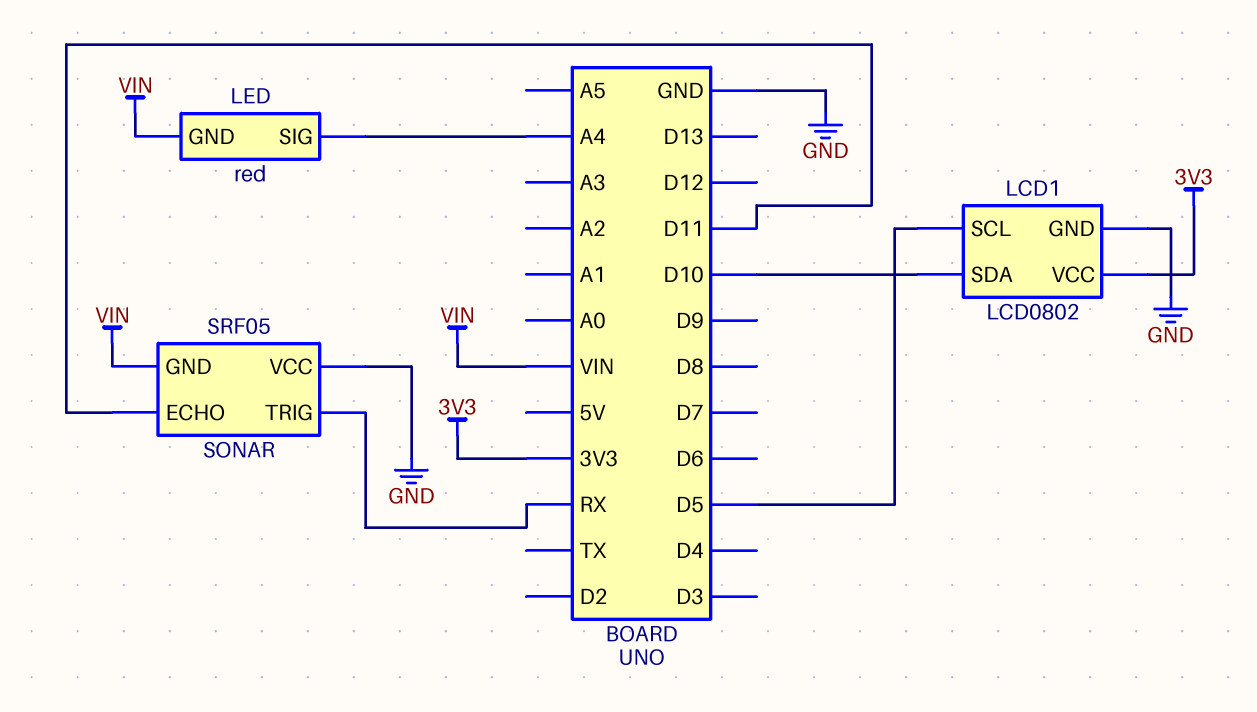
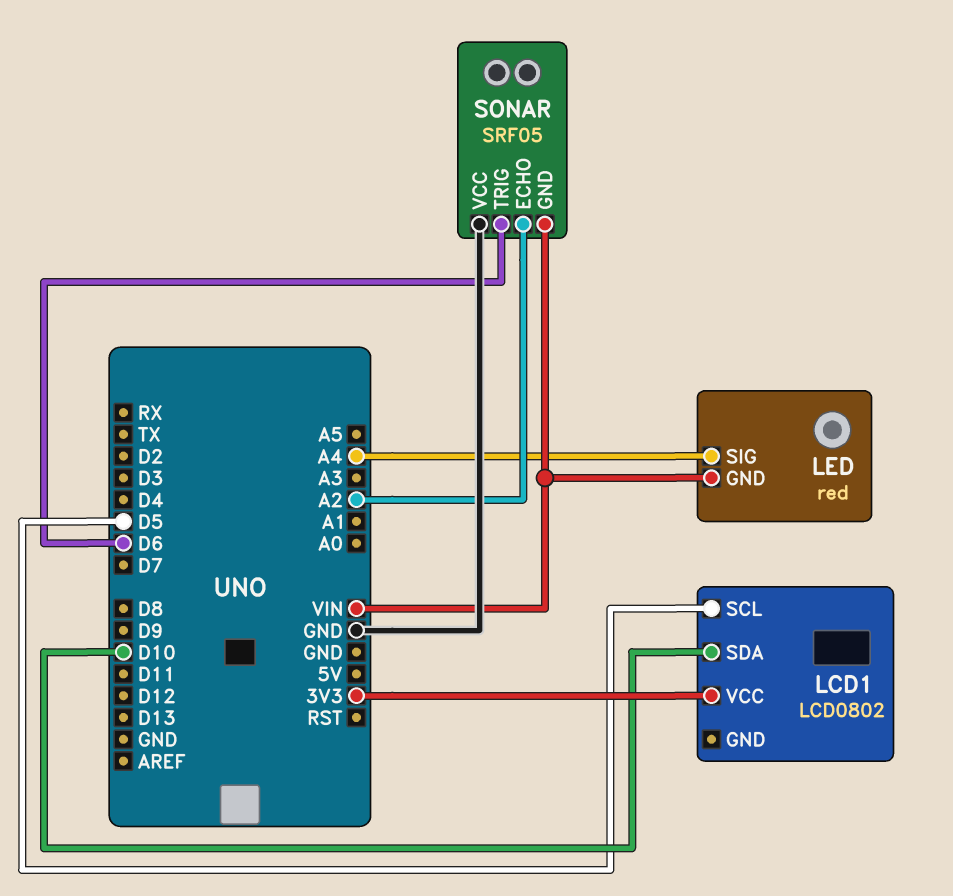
LCD1 pin GND: GND -> none
SONAR pin ECHO: D11 -> A2
SONAR pin TRIG: RX -> D6

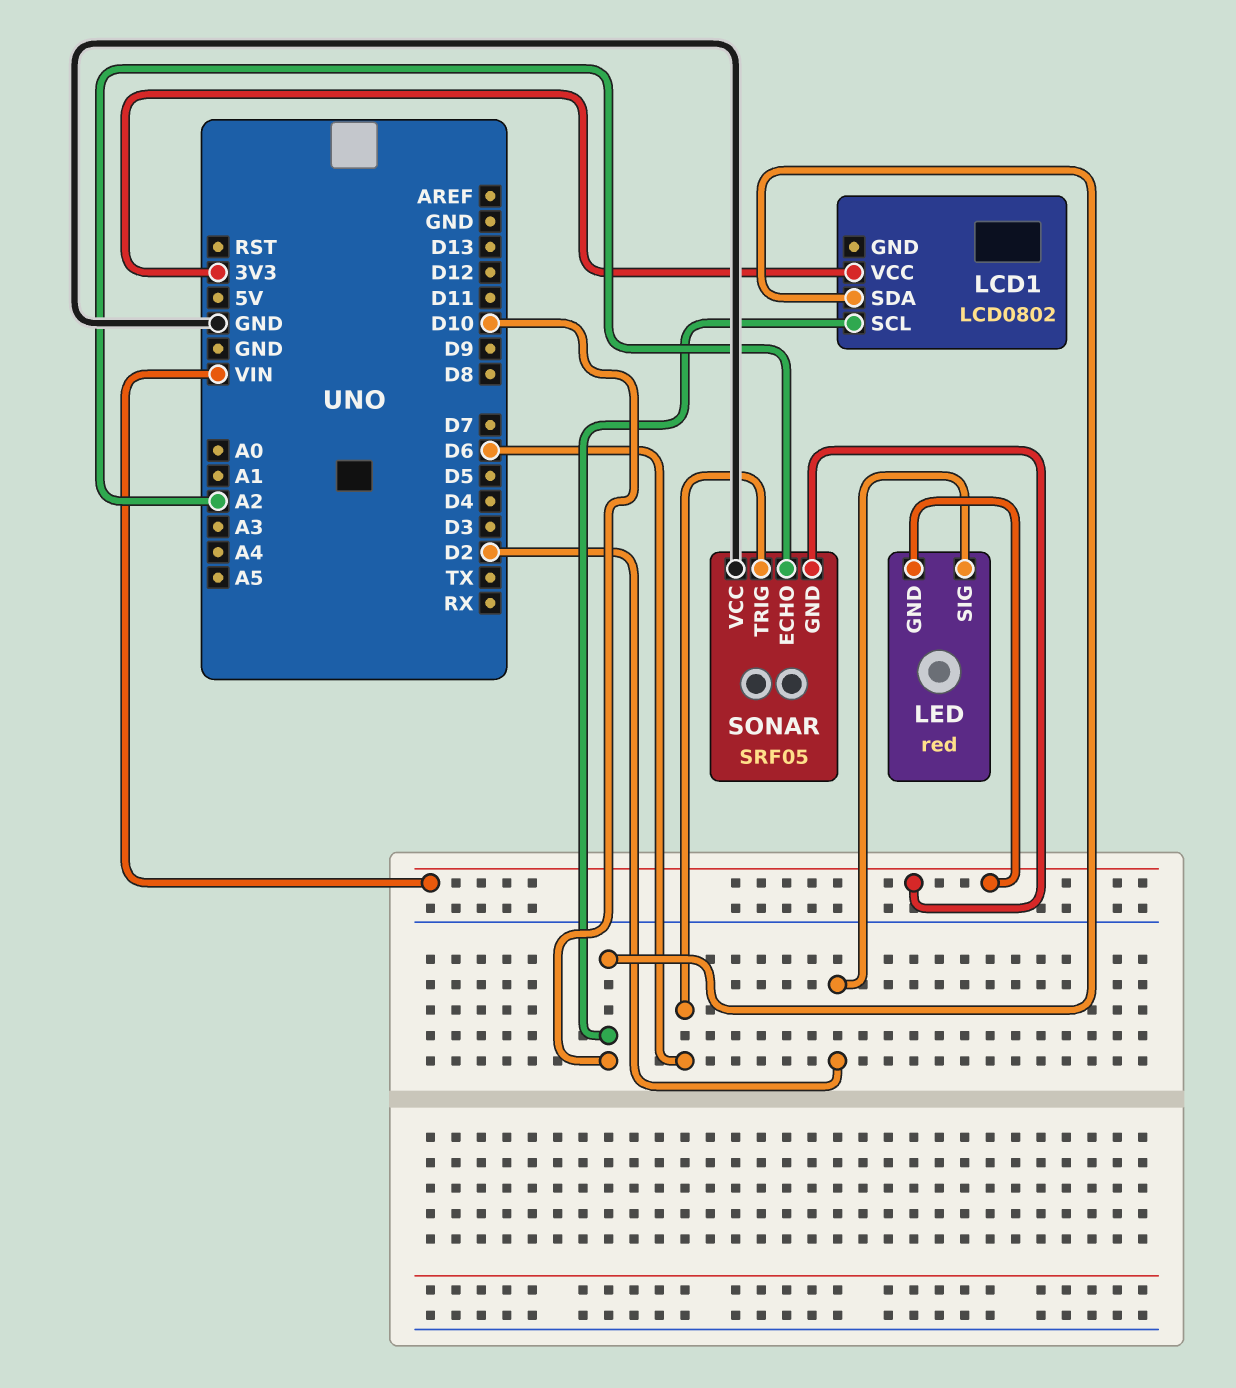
LCD1 pin SCL: D5 -> D10
LED pin SIG: A4 -> D2

